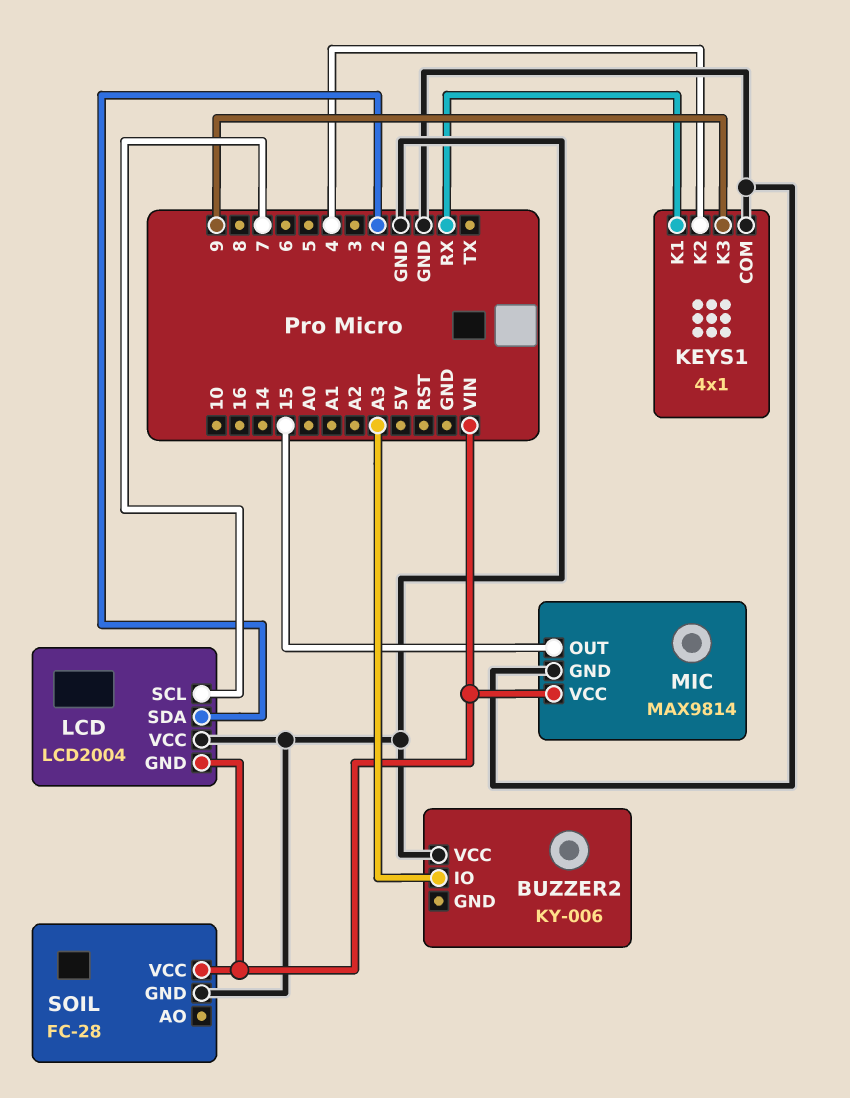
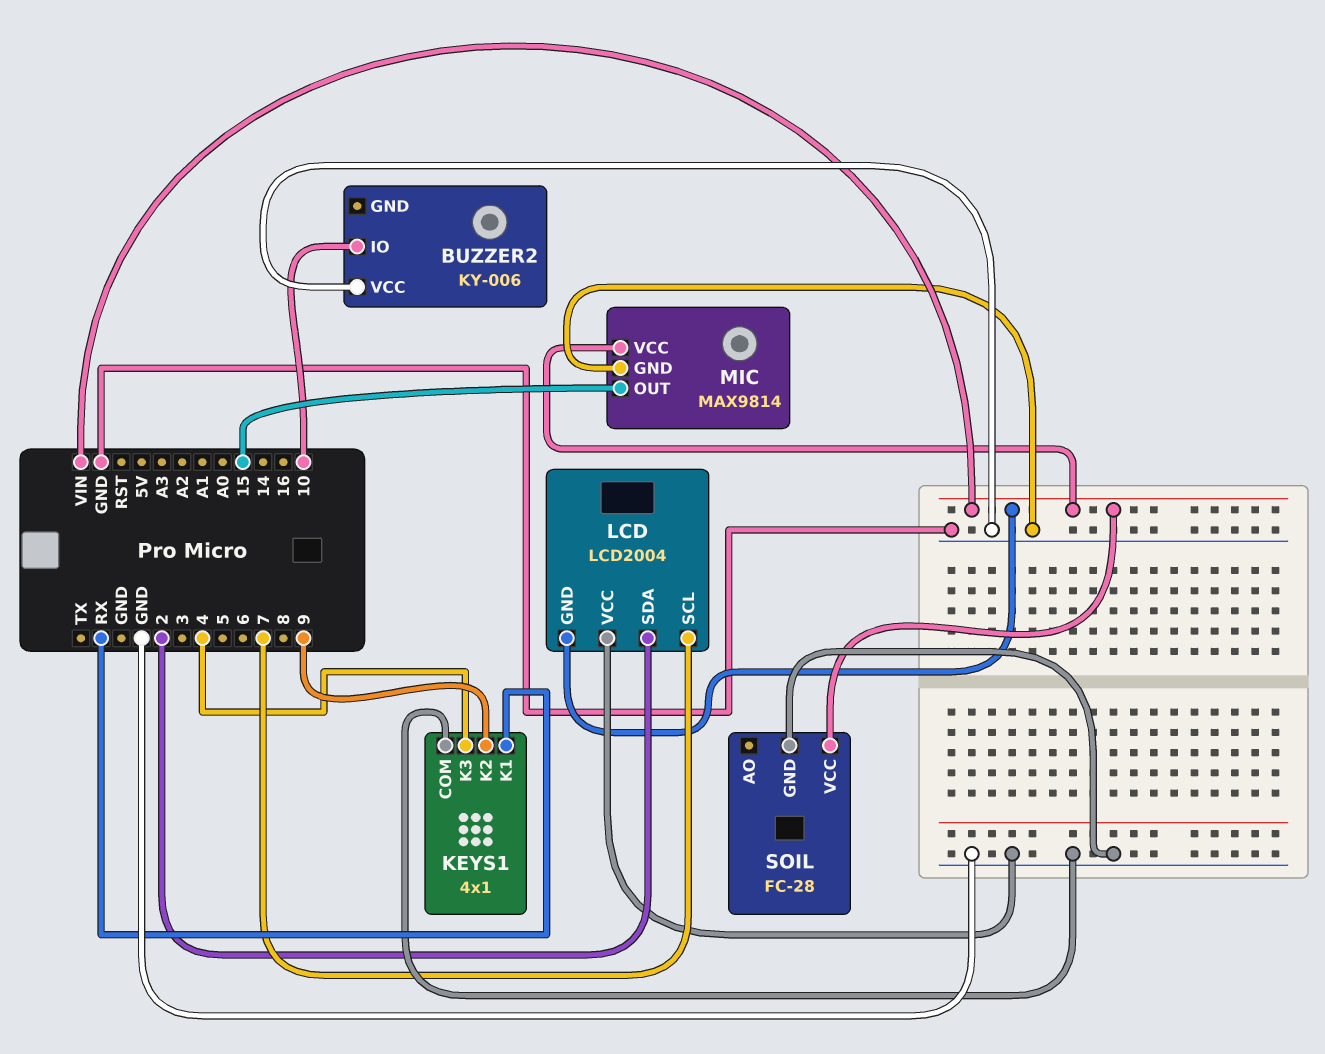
BUZZER2 pin IO: A3 -> 10
KEYS1 pin K2: 4 -> 9
KEYS1 pin K3: 9 -> 4

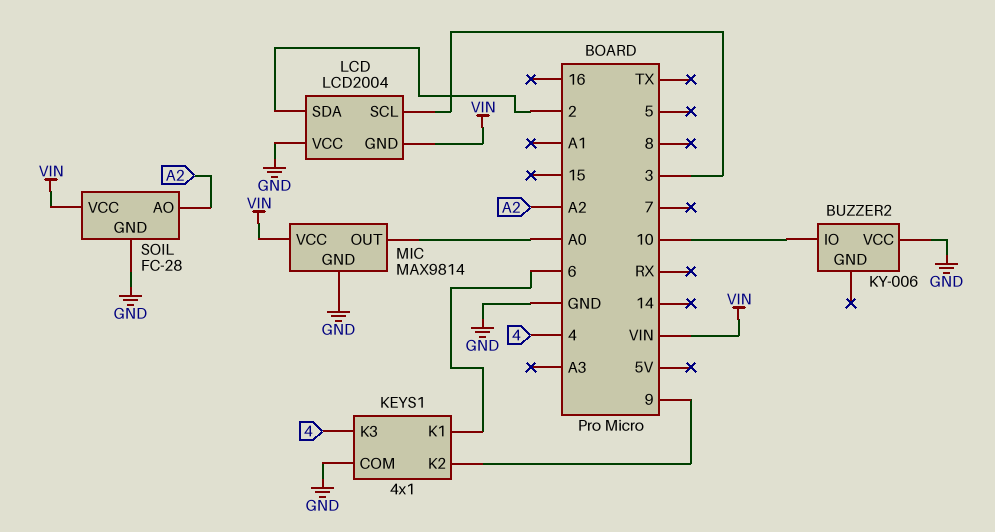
KEYS1 pin K1: RX -> 6
LCD pin SCL: 7 -> 3
MIC pin OUT: 15 -> A0
SOIL pin AO: none -> A2

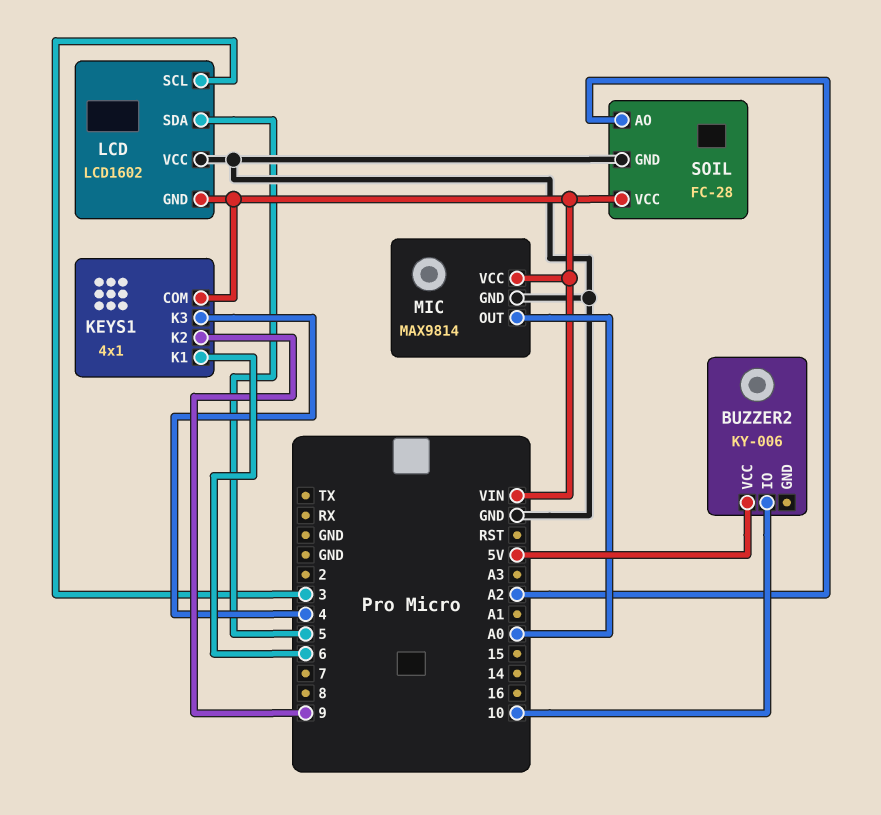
BUZZER2 pin VCC: GND -> 5V
KEYS1 pin COM: GND -> VIN
LCD: LCD2004 -> LCD1602
LCD pin SDA: 2 -> 5

